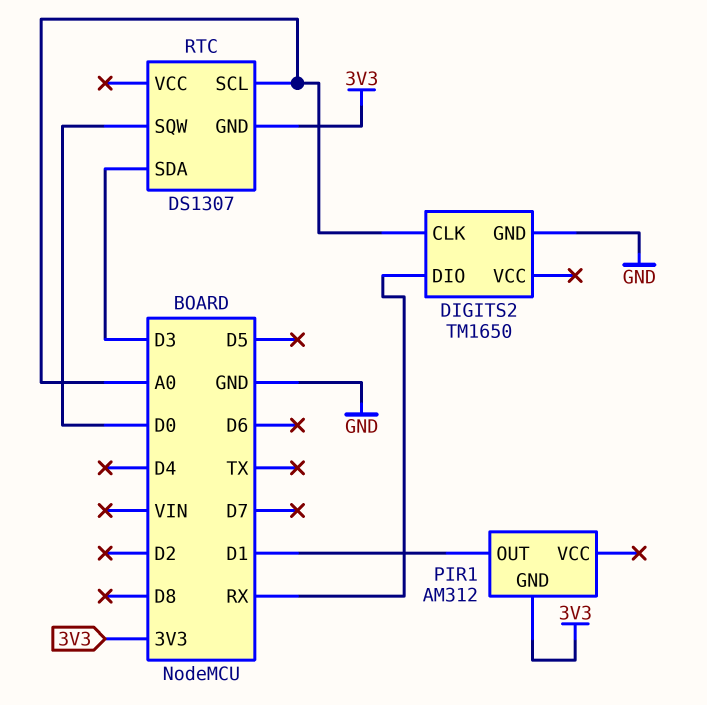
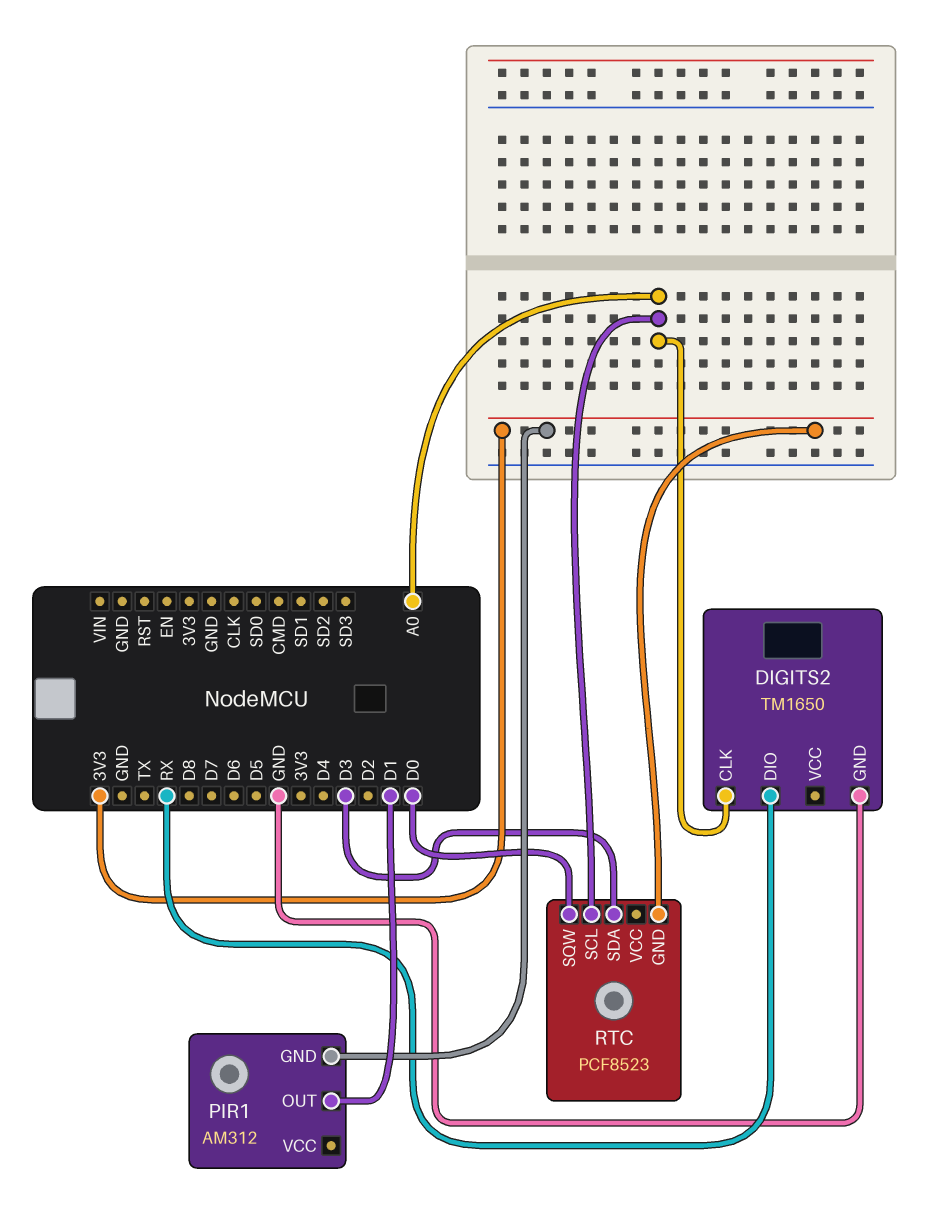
RTC: DS1307 -> PCF8523

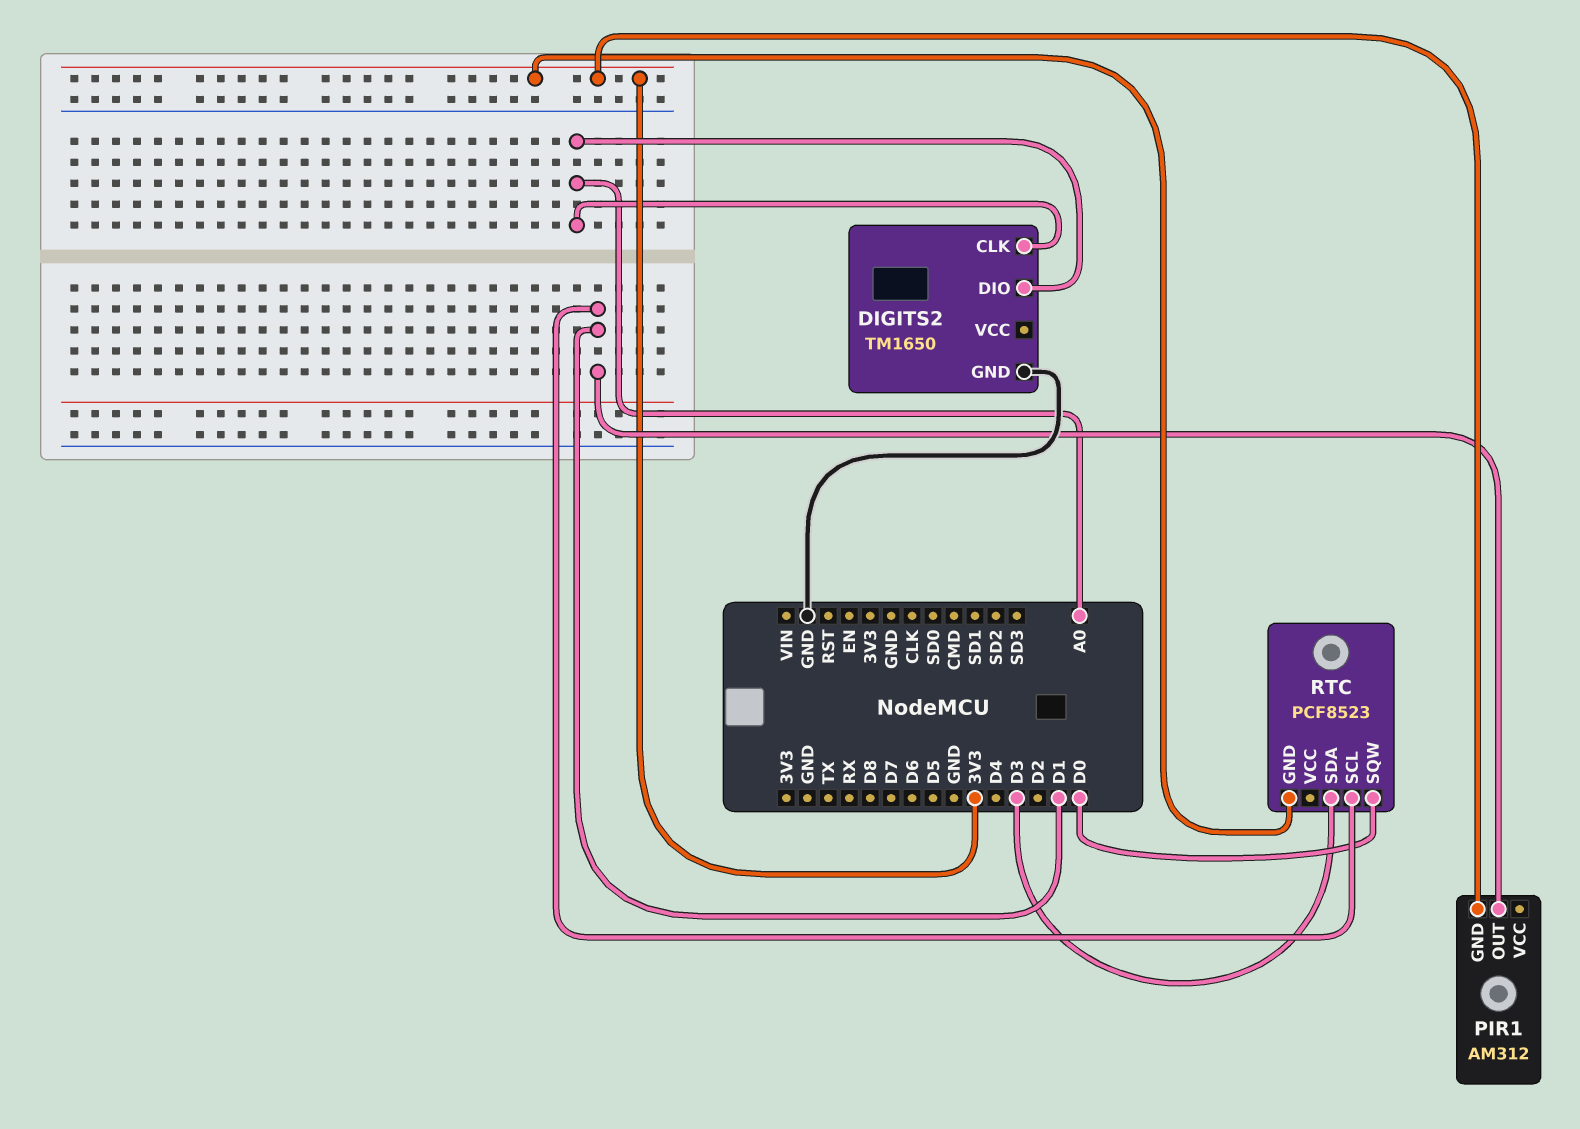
DIGITS2 pin DIO: RX -> A0
RTC pin SCL: A0 -> D1

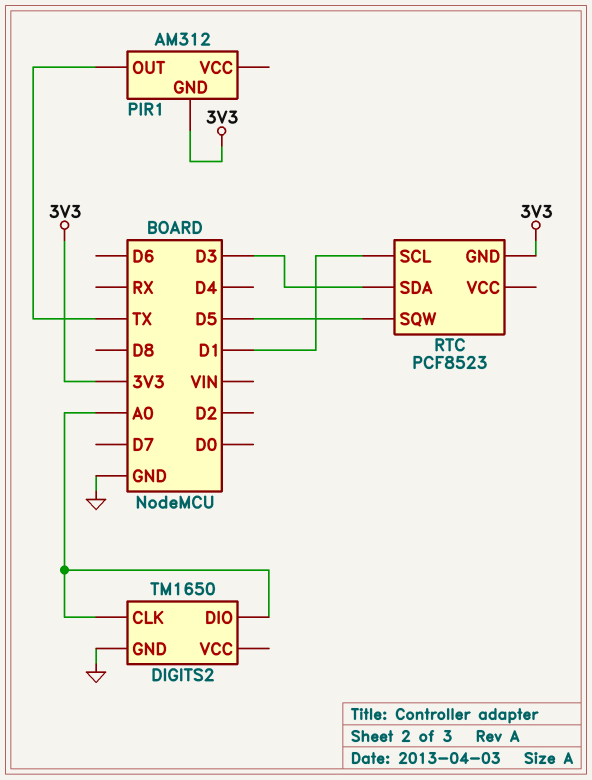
PIR1 pin OUT: D1 -> TX
RTC pin SQW: D0 -> D5

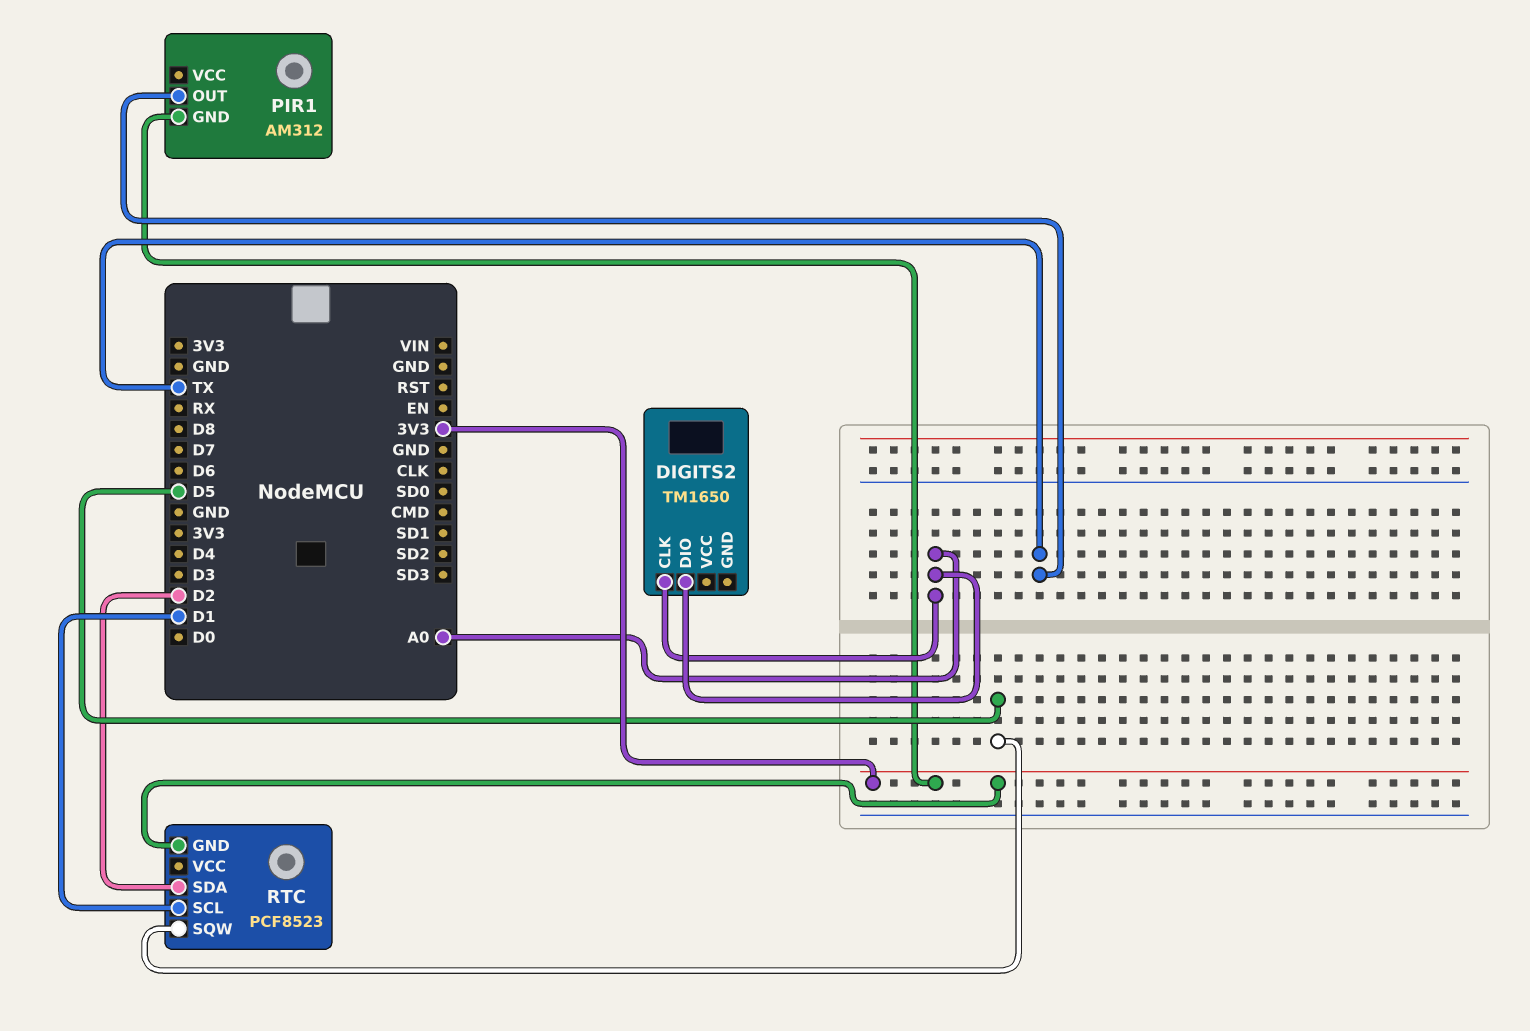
DIGITS2 pin GND: GND -> none
RTC pin SDA: D3 -> D2

